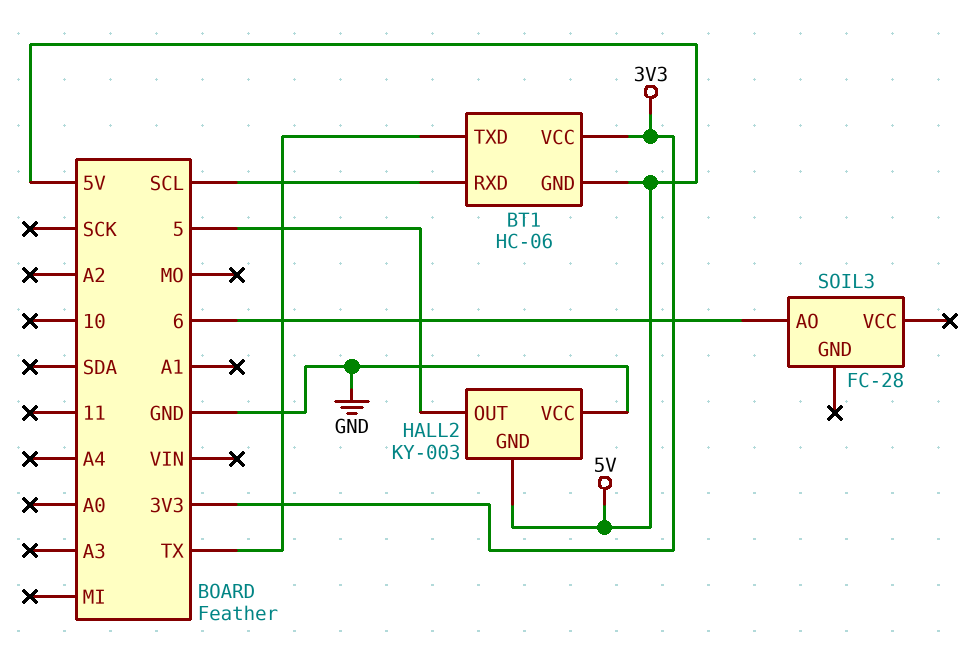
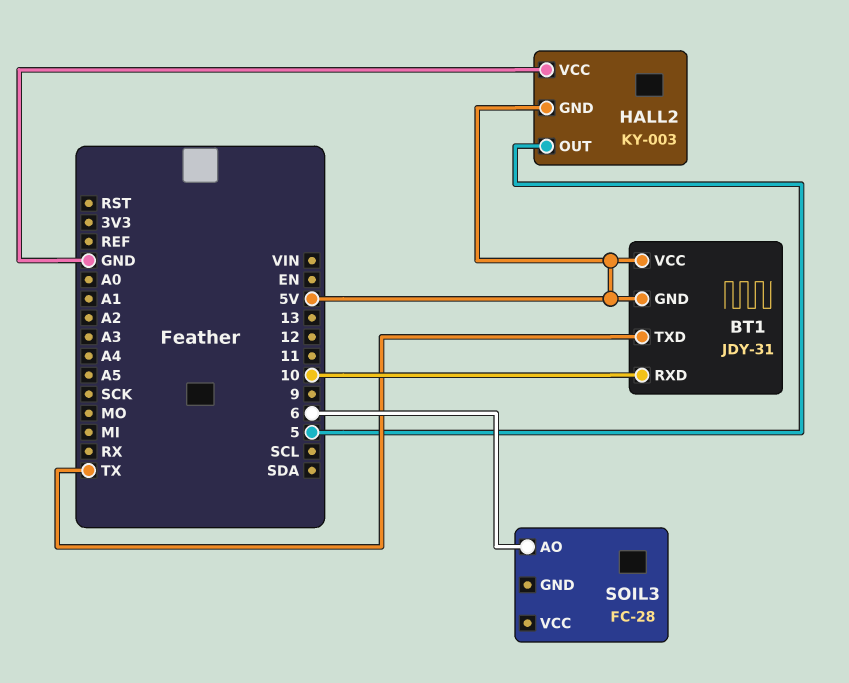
BT1: HC-06 -> JDY-31
BT1 pin RXD: SCL -> 10
BT1 pin VCC: 3V3 -> 5V

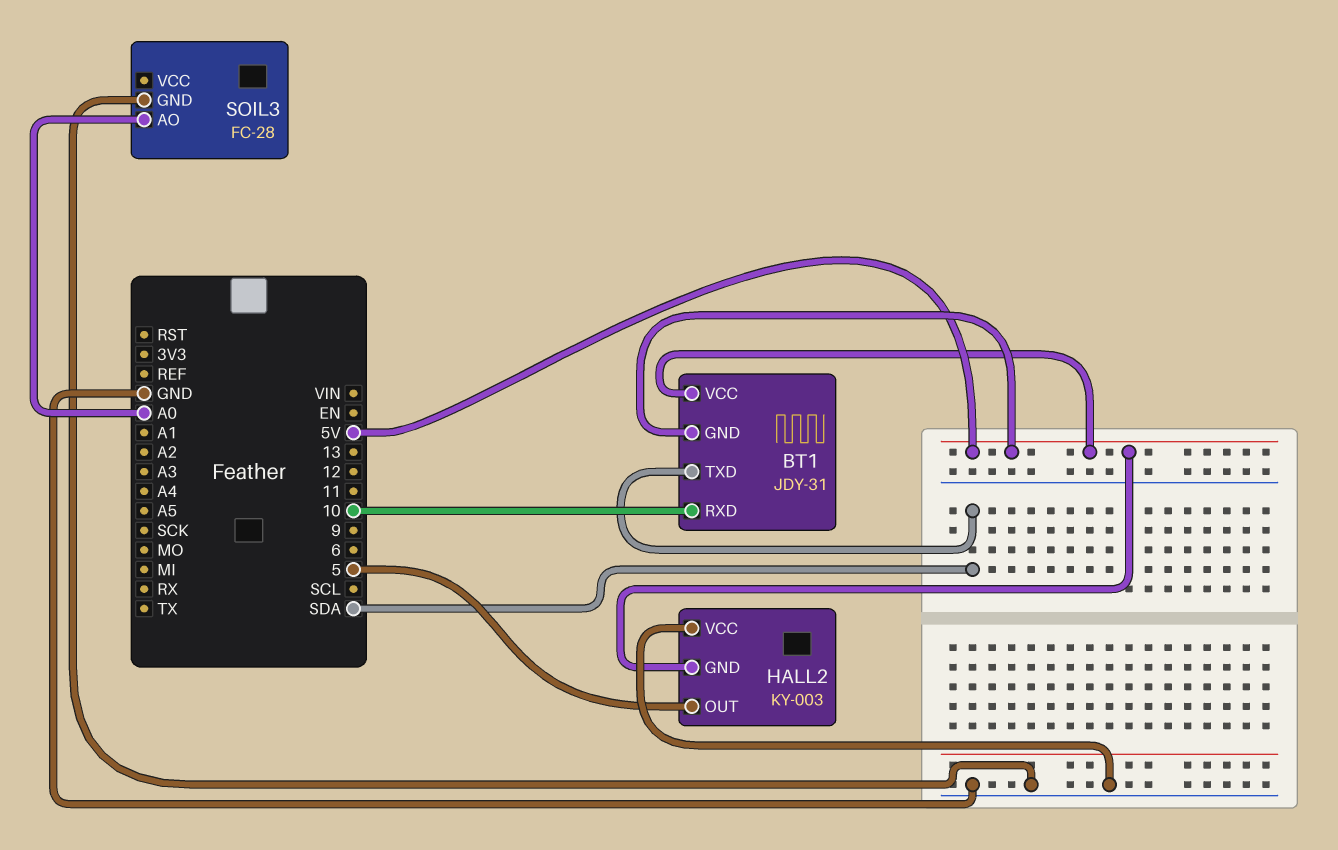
BT1 pin TXD: TX -> SDA
SOIL3 pin AO: 6 -> A0
SOIL3 pin GND: none -> GND

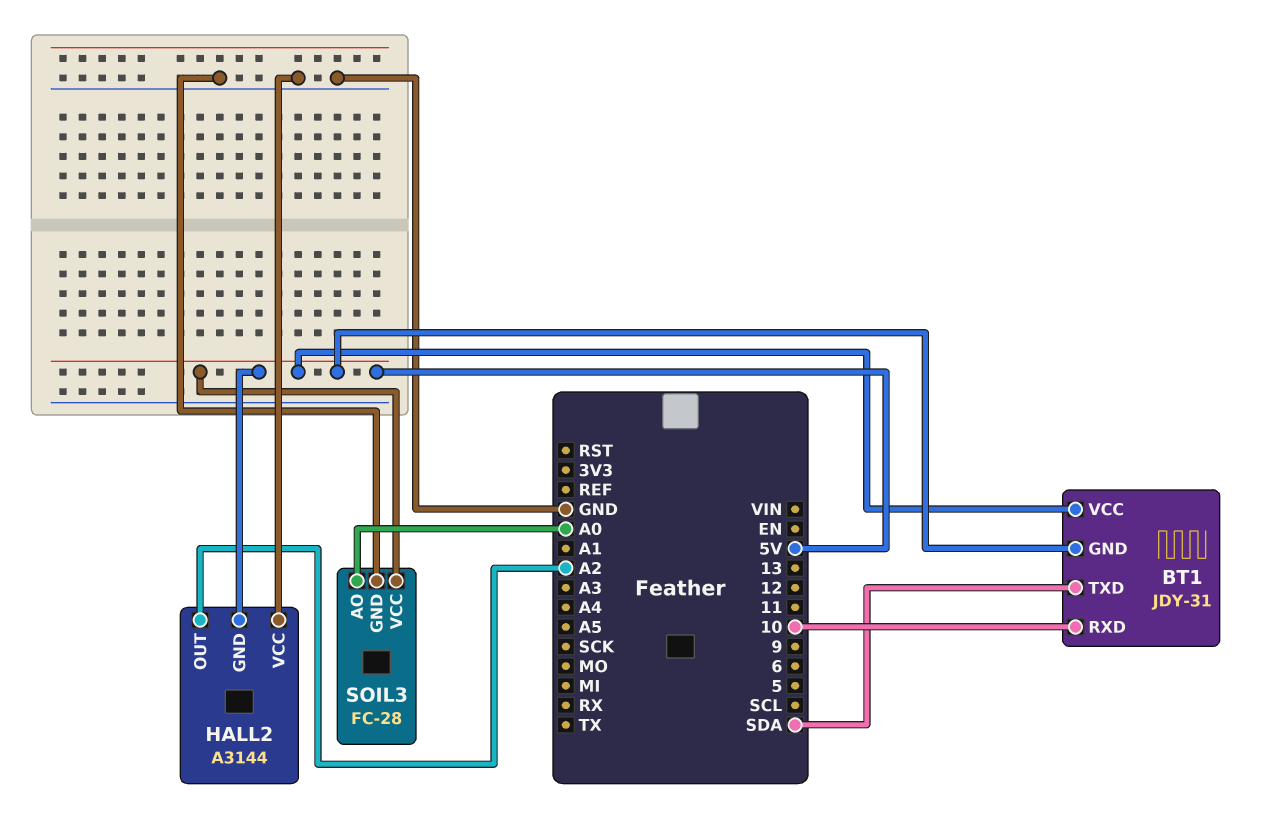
HALL2: KY-003 -> A3144
HALL2 pin OUT: 5 -> A2
SOIL3 pin VCC: none -> 5V

